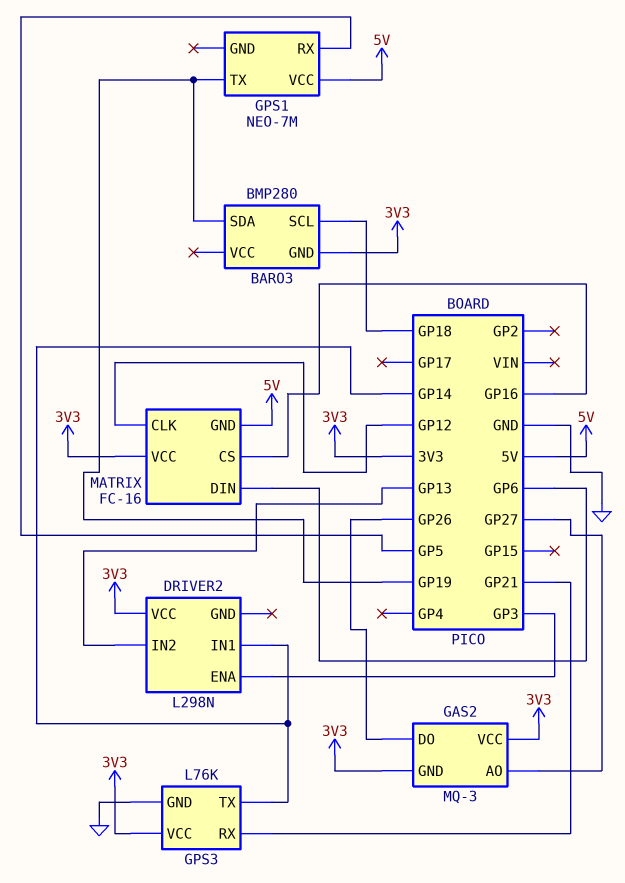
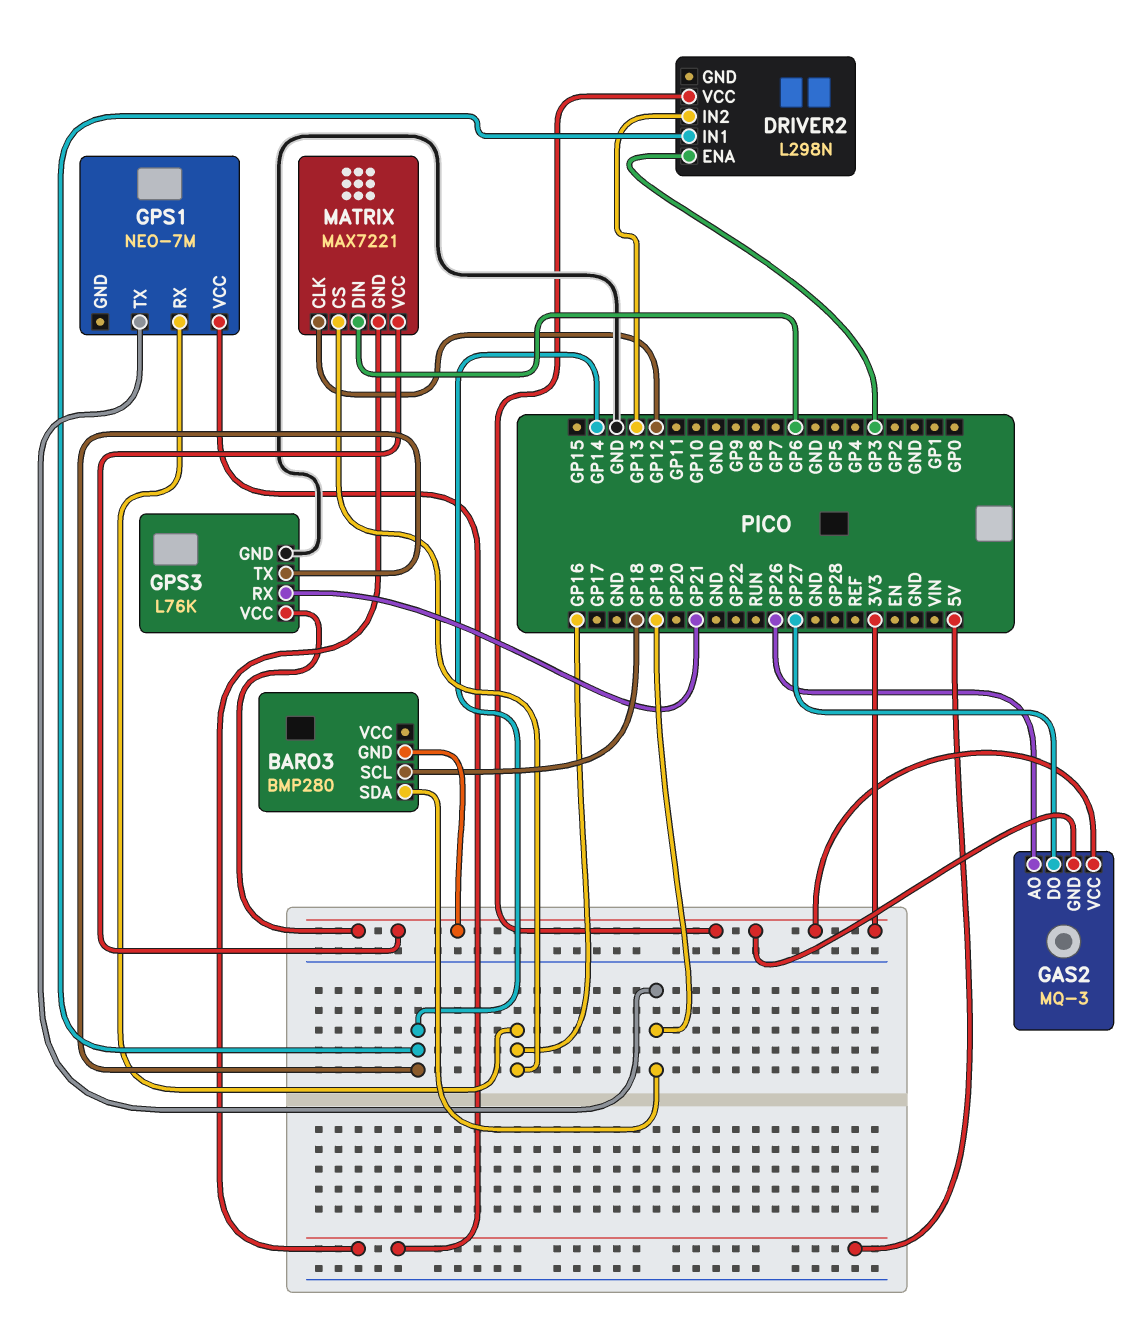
GAS2 pin AO: GP27 -> GP26
GAS2 pin DO: GP26 -> GP27
GPS1 pin RX: GP5 -> GP16
MATRIX: FC-16 -> MAX7221

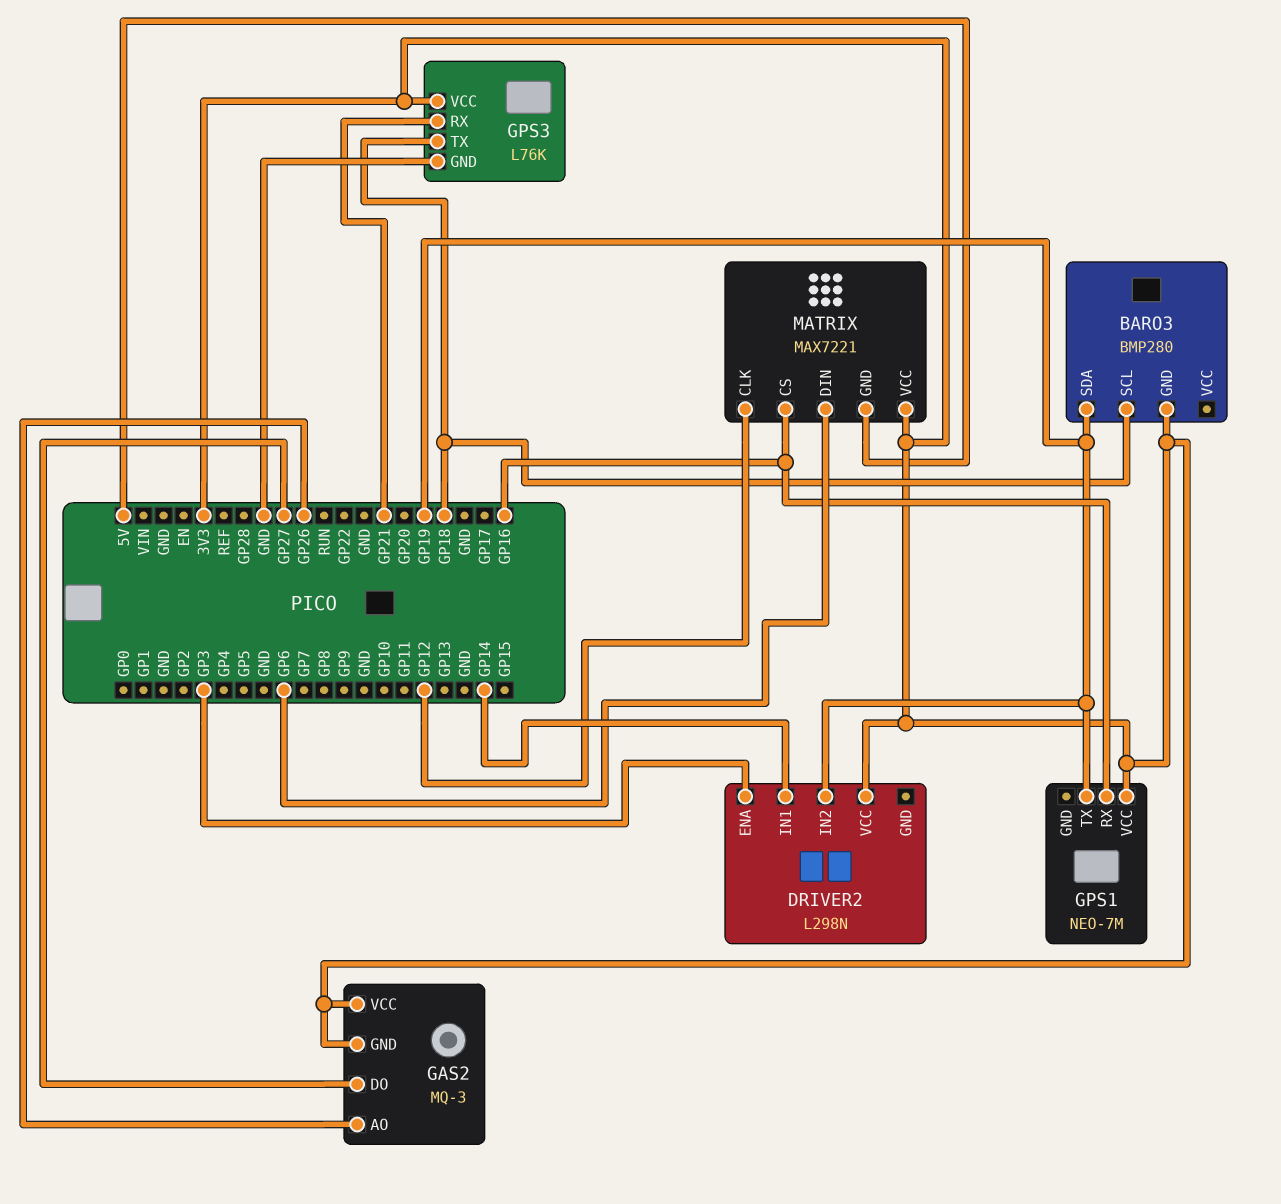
DRIVER2 pin IN2: GP13 -> GP19
GPS1 pin VCC: 5V -> 3V3
GPS3 pin TX: GP14 -> GP18

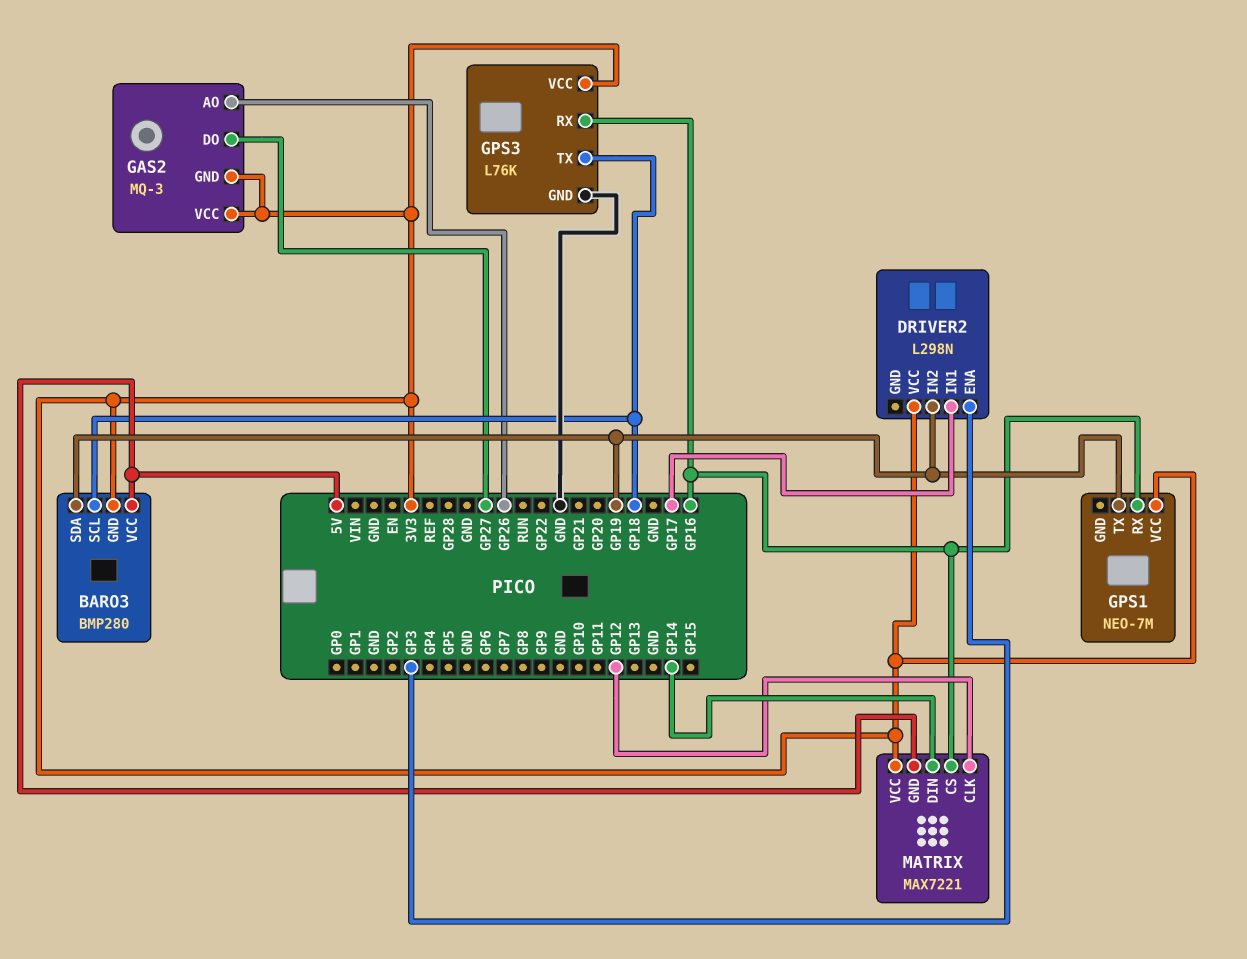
BARO3 pin VCC: none -> 5V
DRIVER2 pin IN1: GP14 -> GP17
GPS3 pin RX: GP21 -> GP16
MATRIX pin DIN: GP6 -> GP14

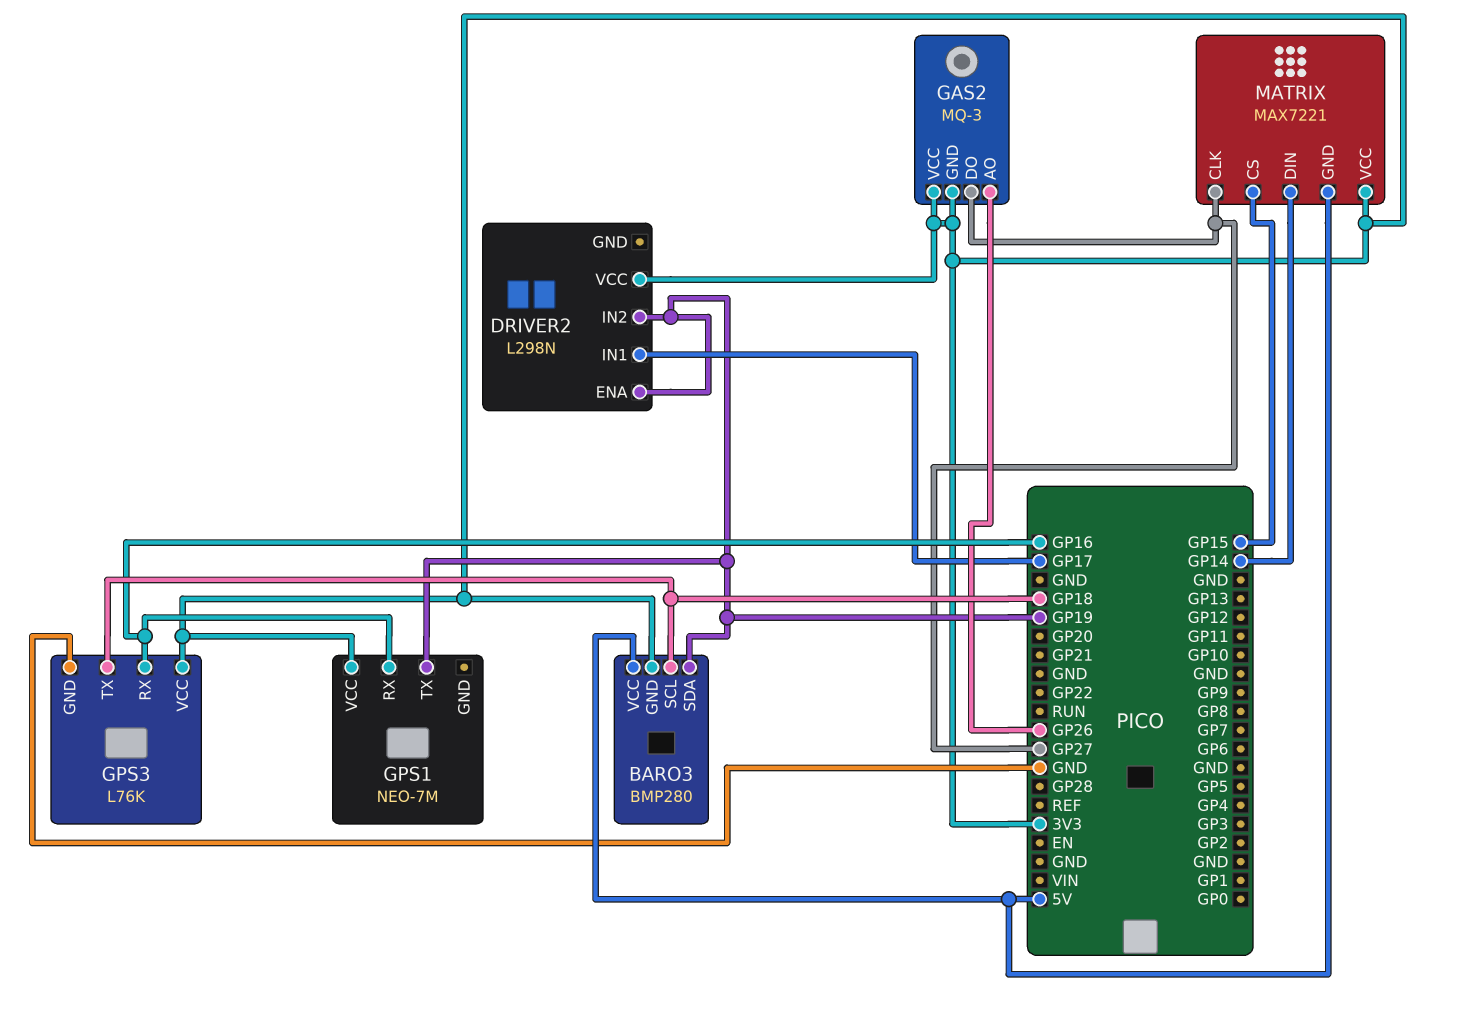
DRIVER2 pin ENA: GP3 -> GP19
MATRIX pin CLK: GP12 -> GP27
MATRIX pin CS: GP16 -> GP15

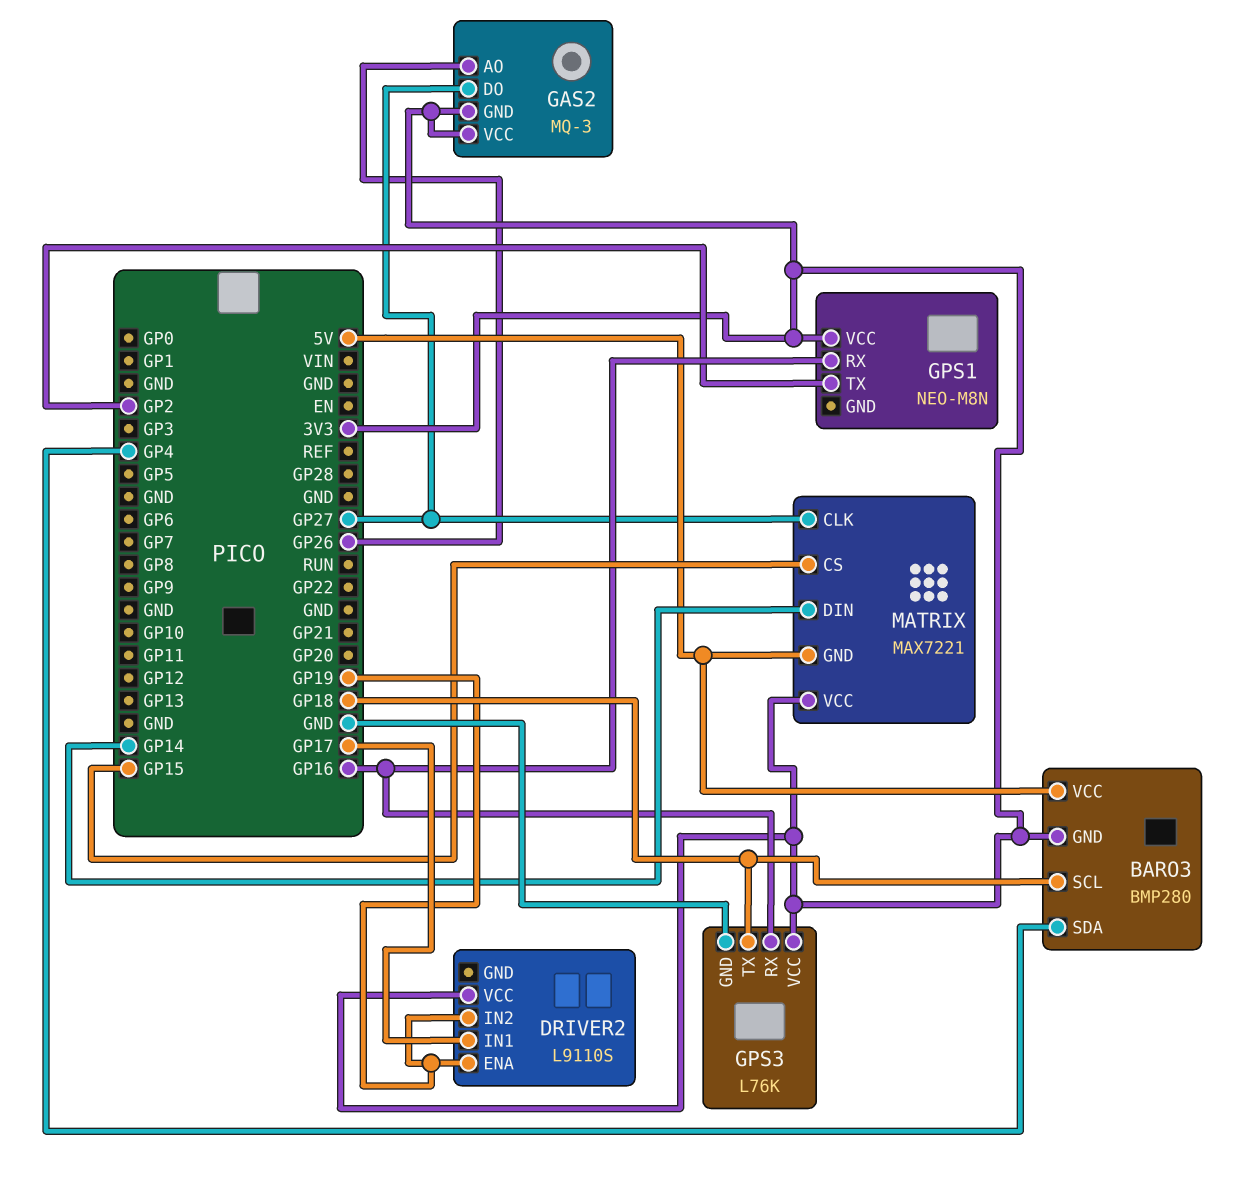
BARO3 pin SDA: GP19 -> GP4
DRIVER2: L298N -> L9110S
GPS1: NEO-7M -> NEO-M8N
GPS1 pin TX: GP19 -> GP2

